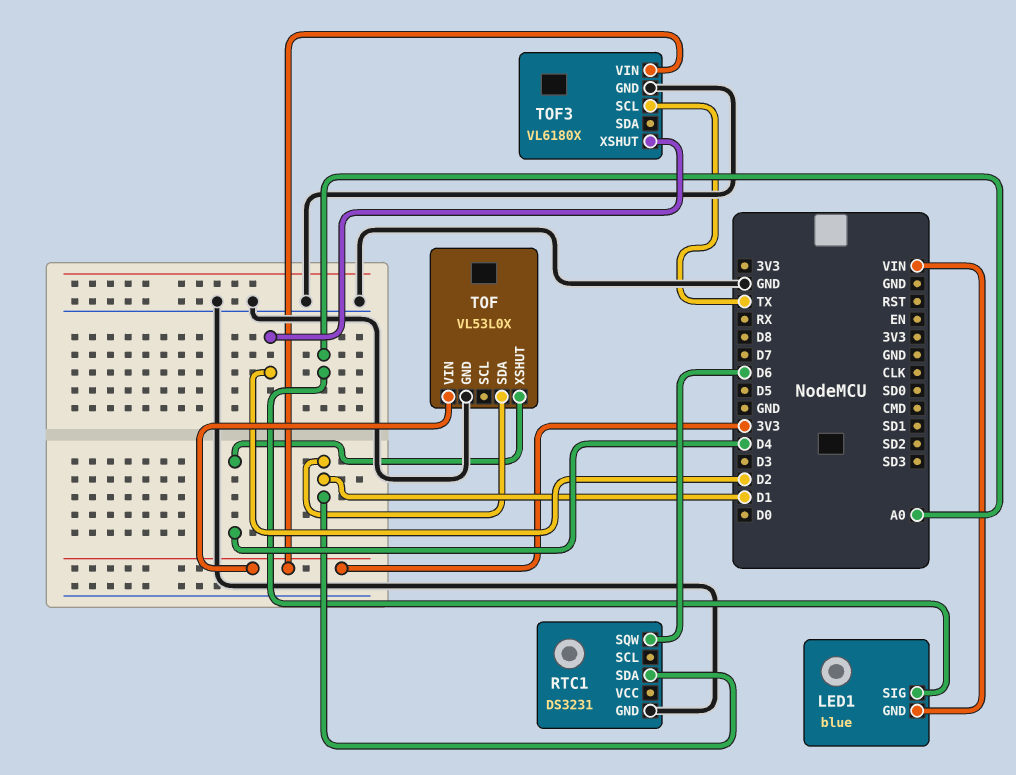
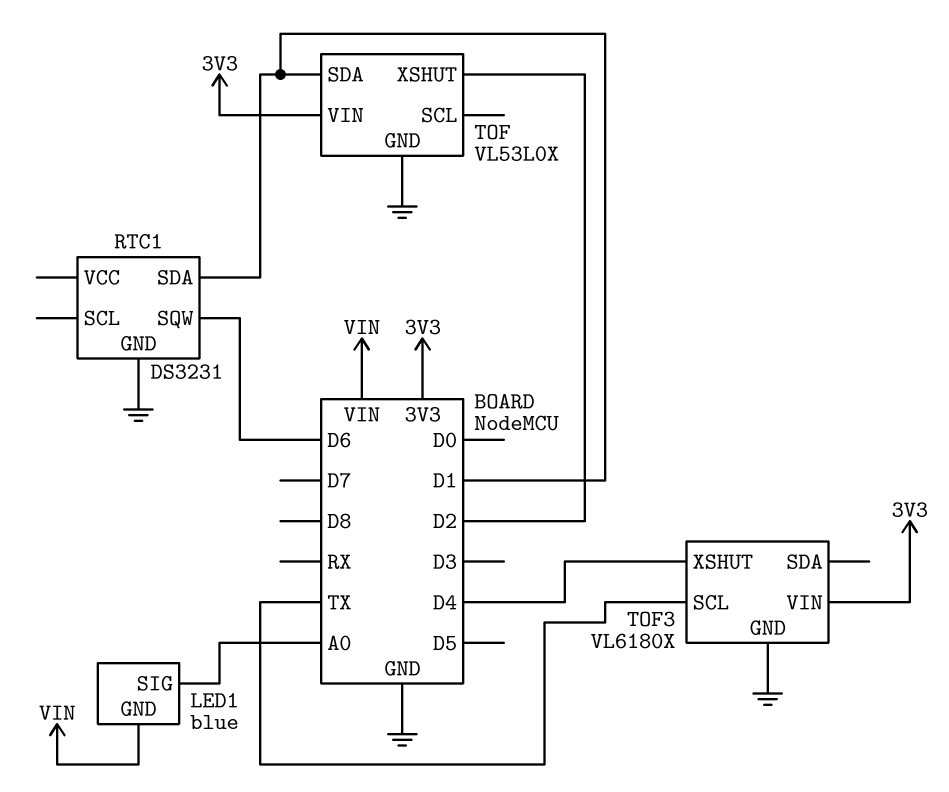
TOF pin XSHUT: D4 -> D2
TOF3 pin XSHUT: D2 -> D4

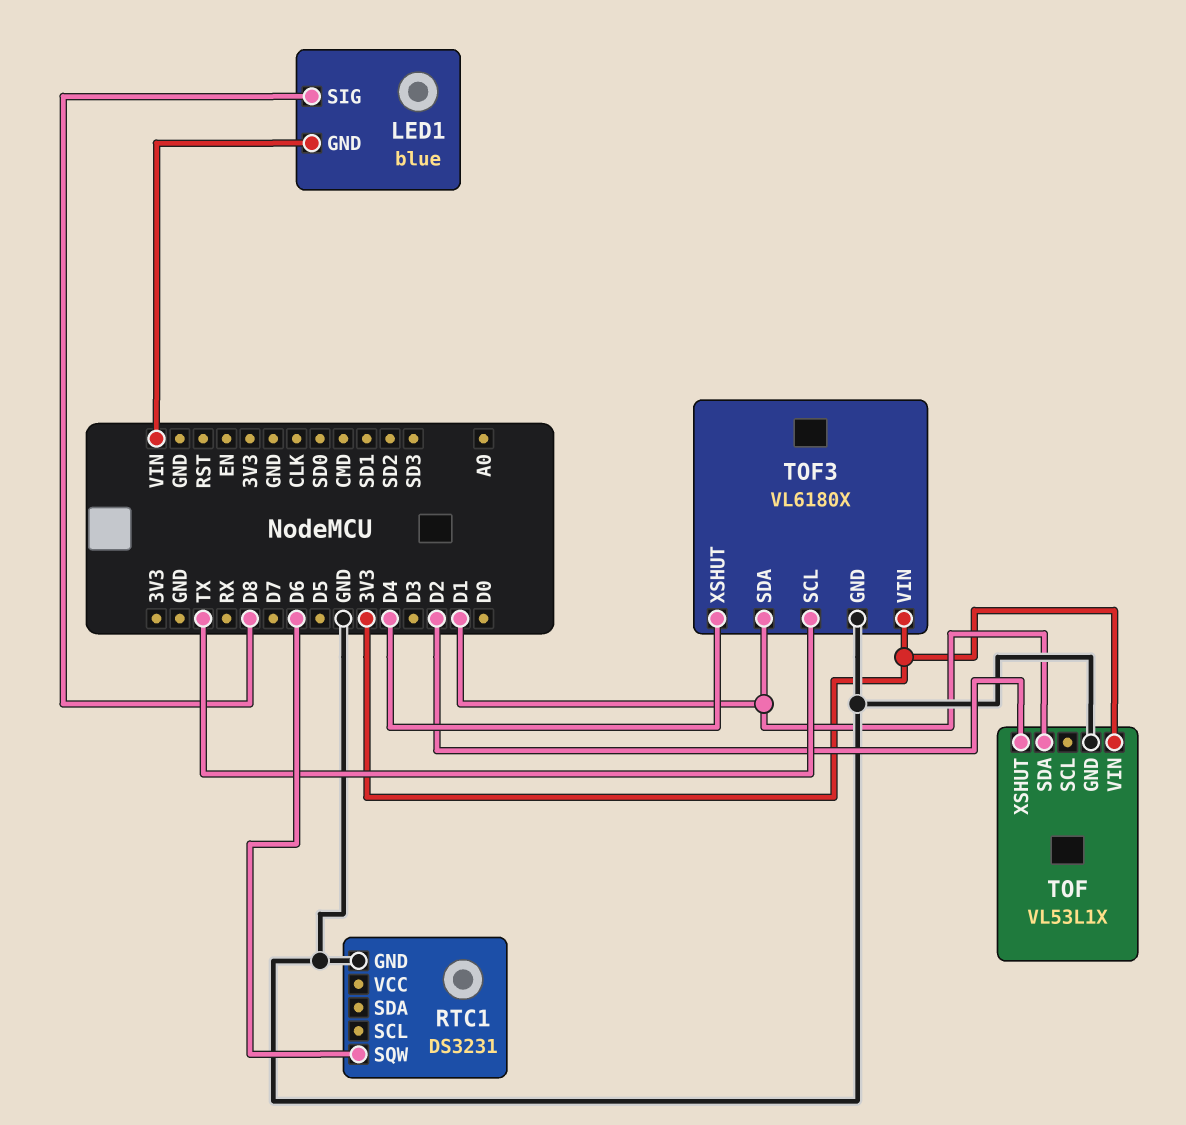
LED1 pin SIG: A0 -> D8
RTC1 pin SDA: D1 -> none
TOF: VL53L0X -> VL53L1X
TOF3 pin SDA: none -> D1

